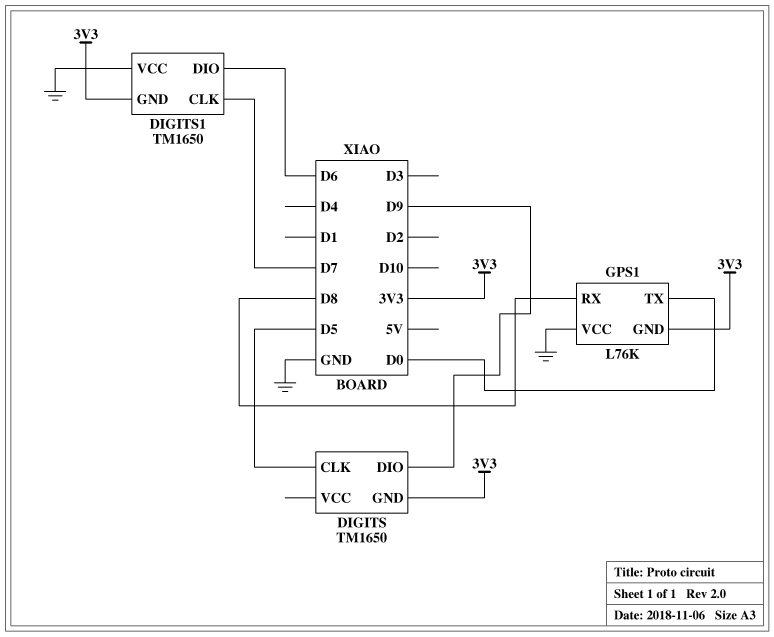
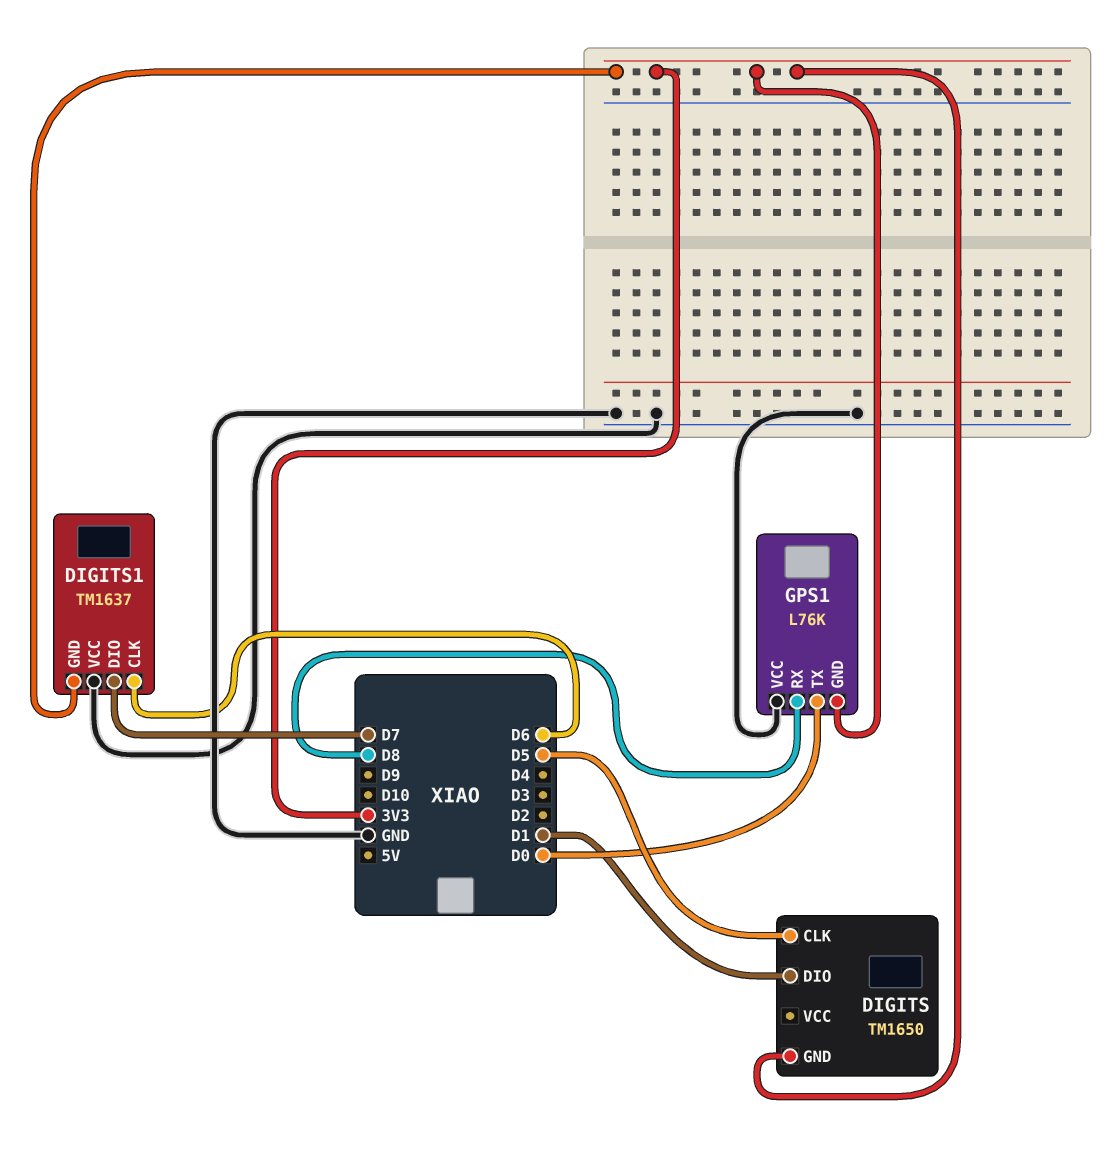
DIGITS pin DIO: D9 -> D1
DIGITS1: TM1650 -> TM1637
DIGITS1 pin CLK: D7 -> D6
DIGITS1 pin DIO: D6 -> D7

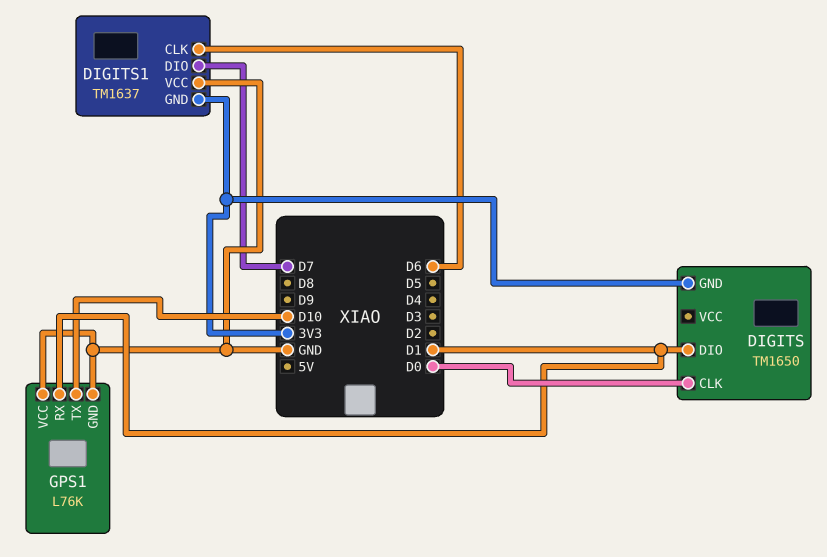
DIGITS pin CLK: D5 -> D0
GPS1 pin GND: 3V3 -> GND
GPS1 pin RX: D8 -> D1
GPS1 pin TX: D0 -> D10

